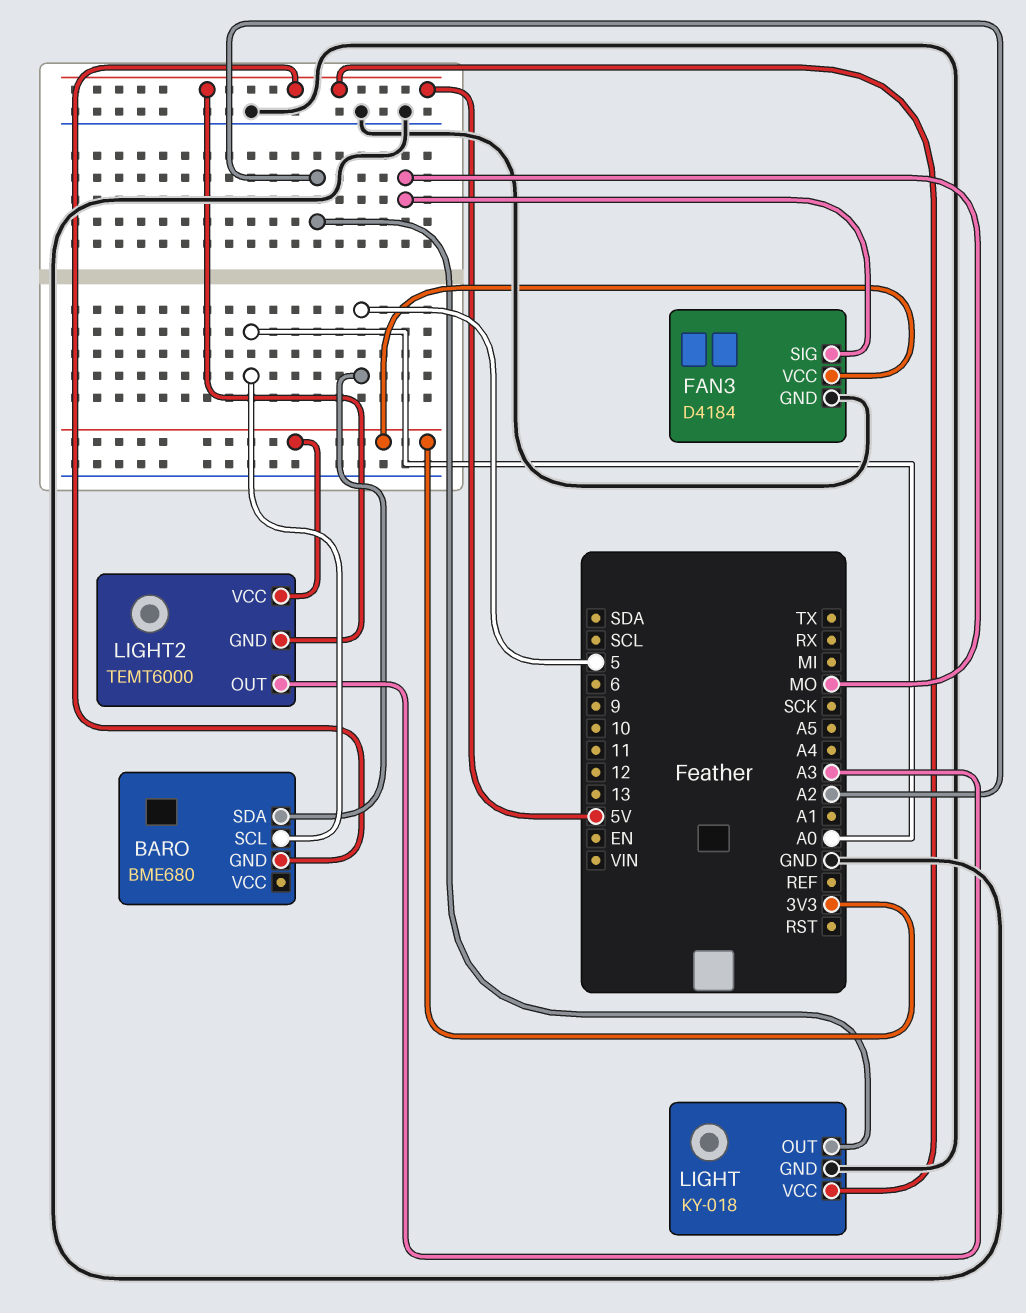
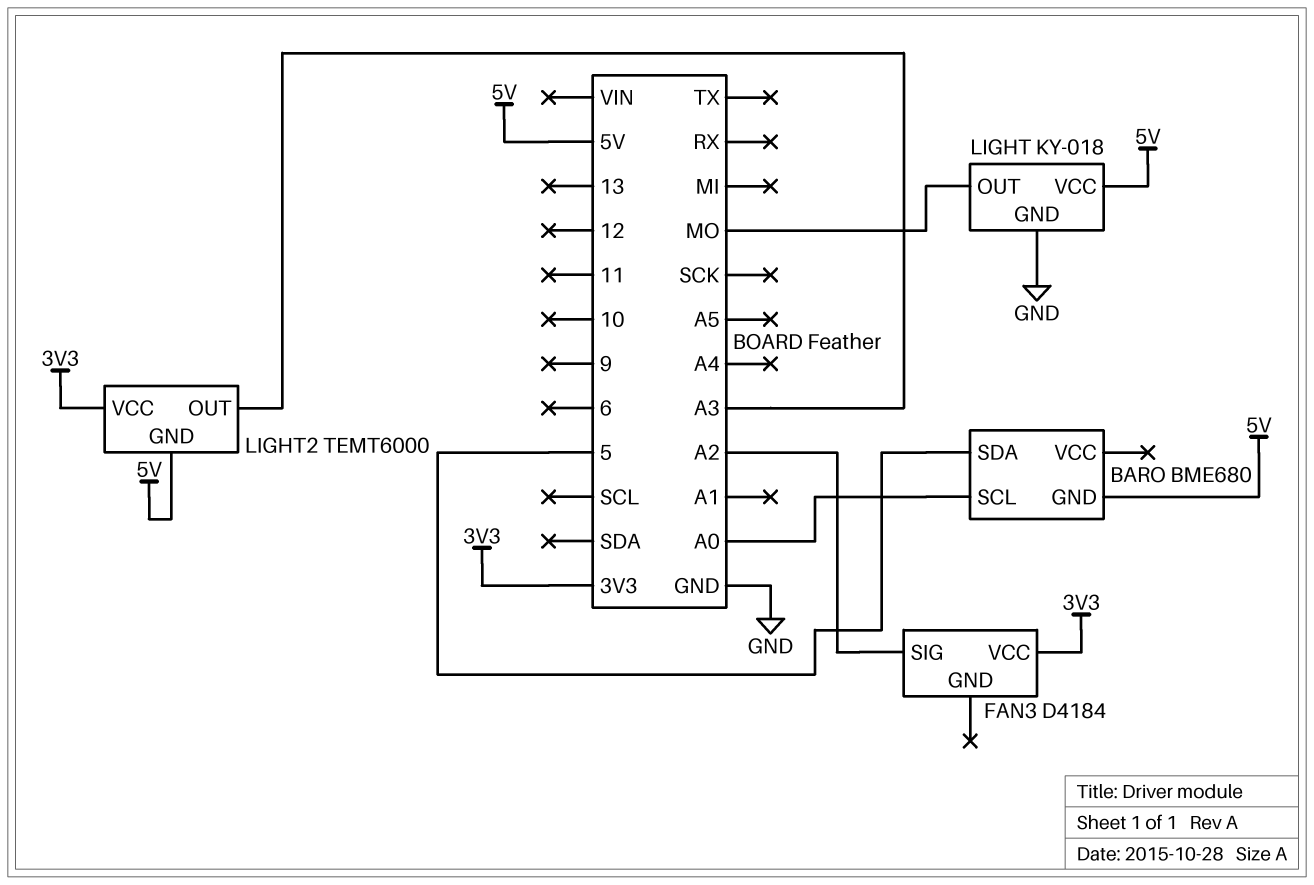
FAN3 pin GND: GND -> none
FAN3 pin SIG: MO -> A2
LIGHT pin OUT: A2 -> MO

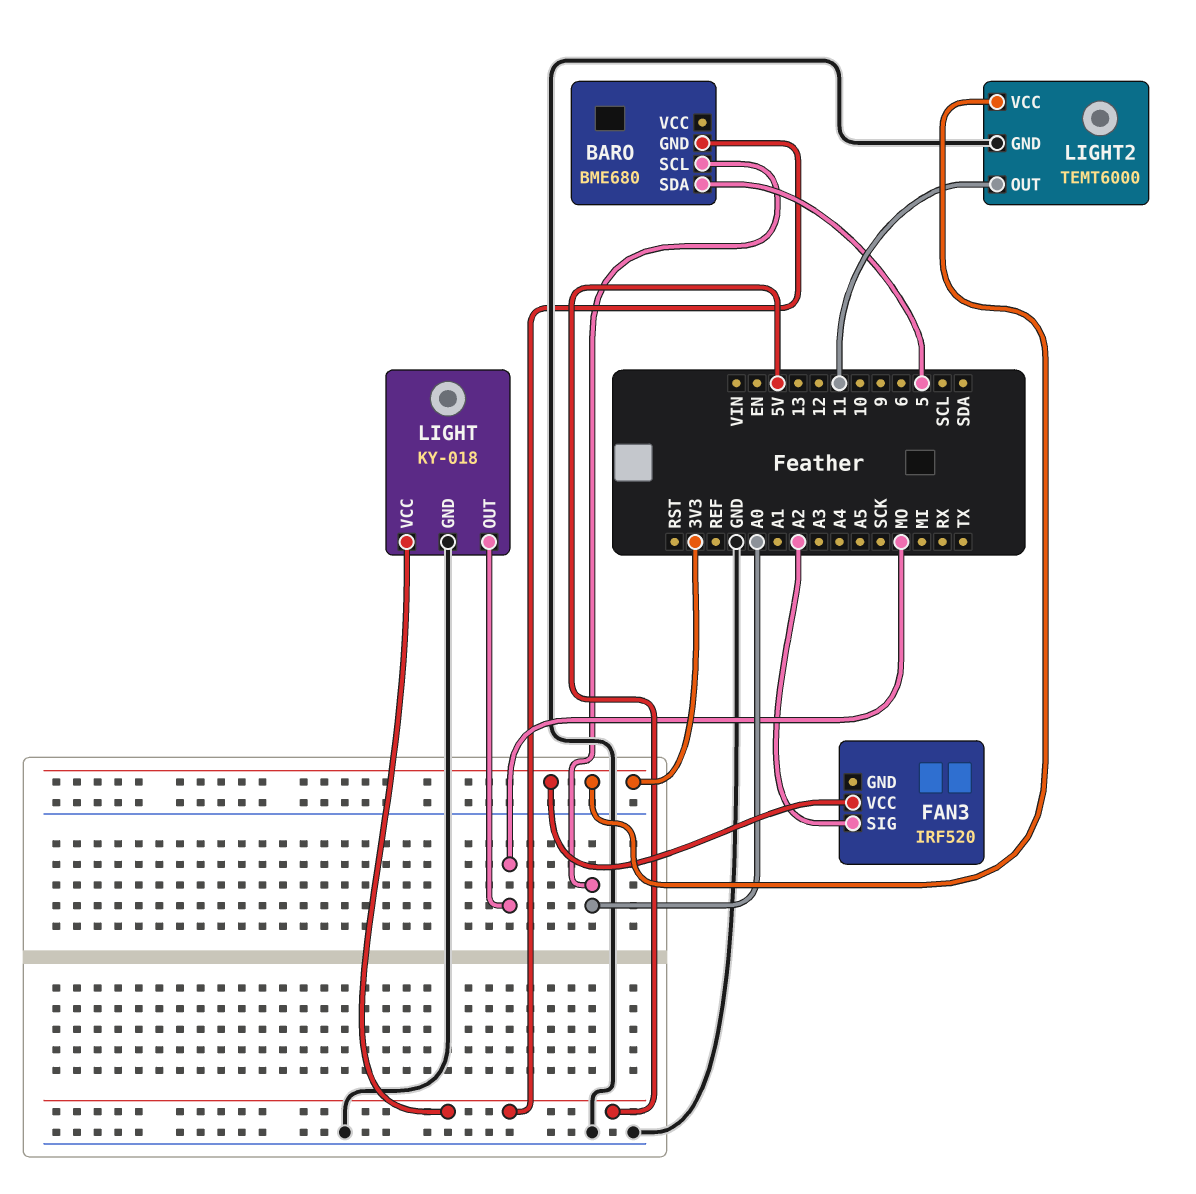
FAN3: D4184 -> IRF520
LIGHT2 pin GND: 5V -> GND
LIGHT2 pin OUT: A3 -> 11

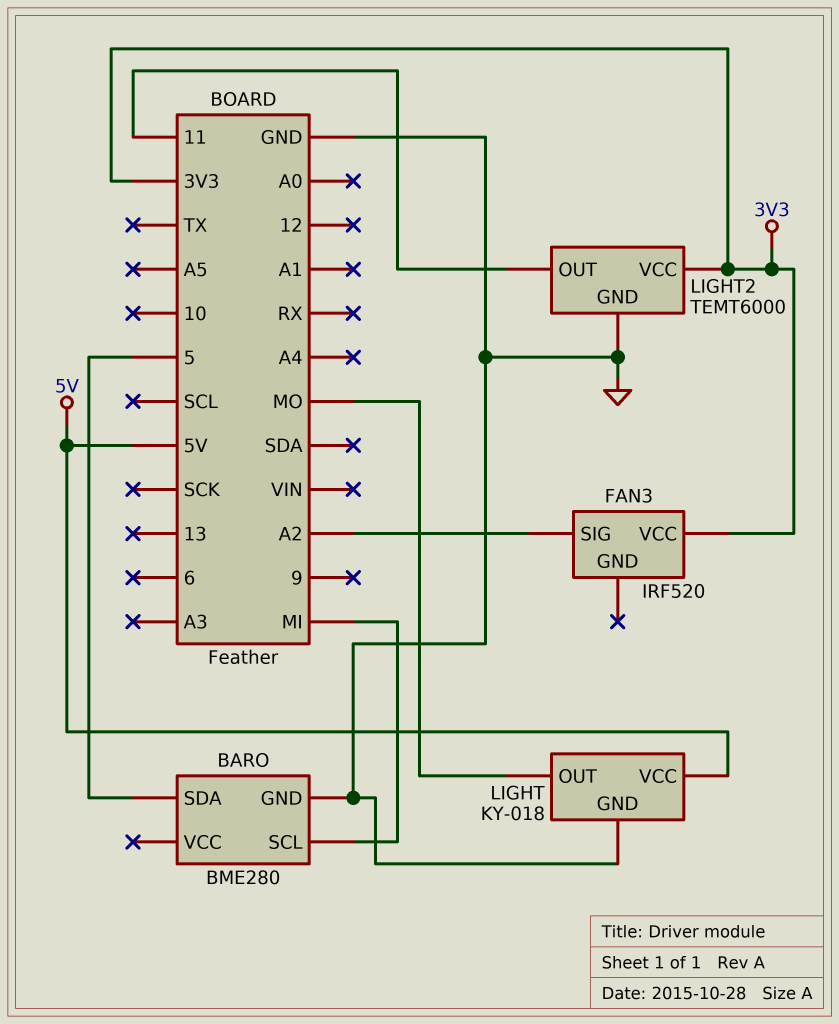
BARO: BME680 -> BME280
BARO pin GND: 5V -> GND
BARO pin SCL: A0 -> MI

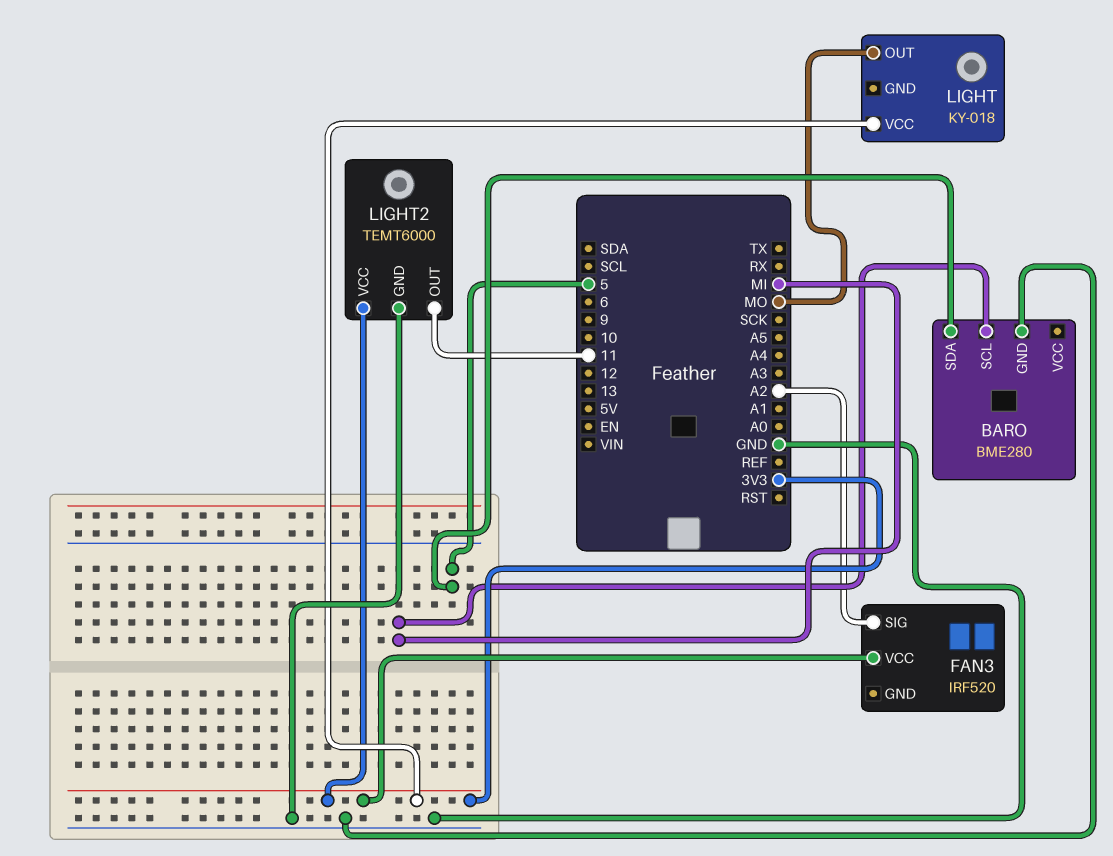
LIGHT pin GND: GND -> none
LIGHT pin VCC: 5V -> 3V3

